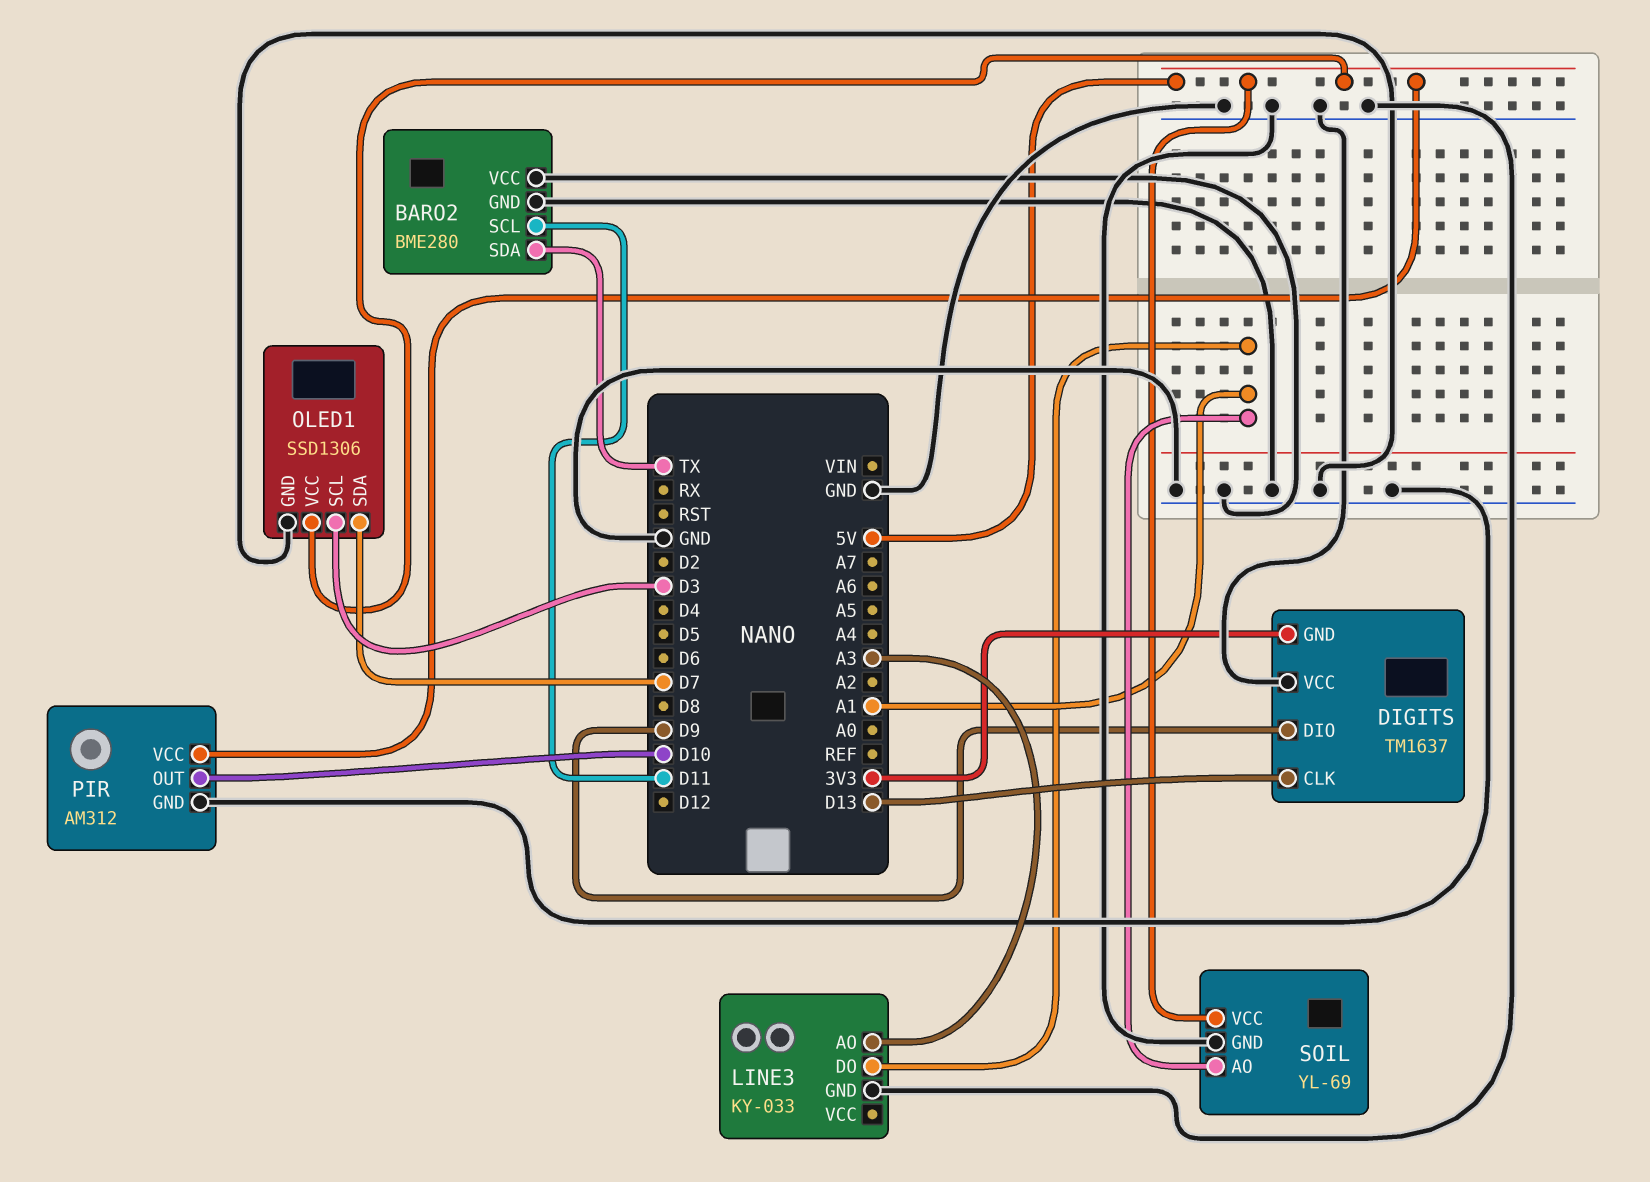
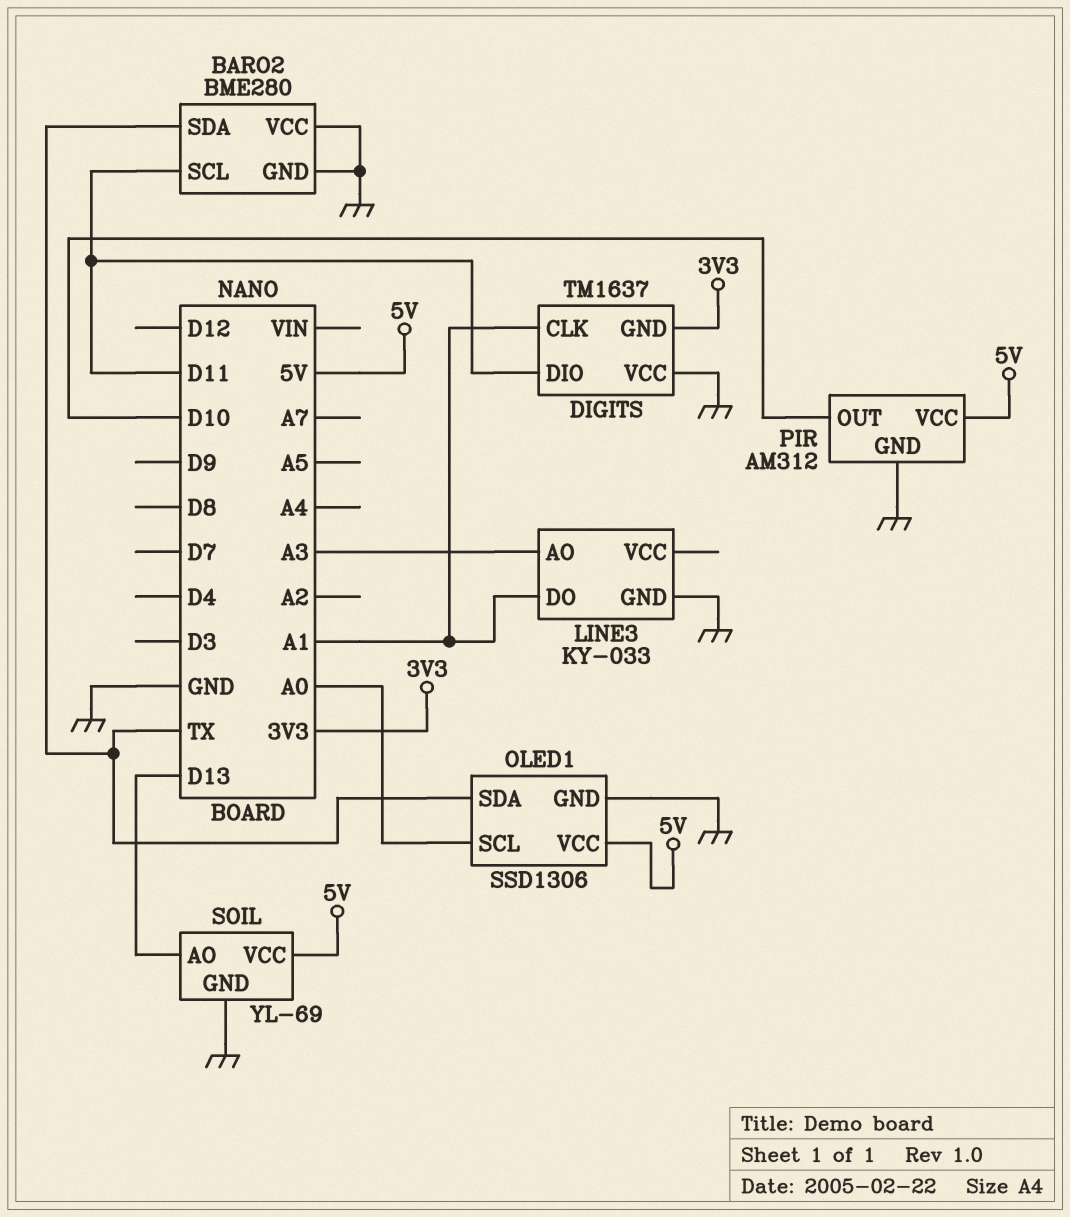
DIGITS pin CLK: D13 -> A1
DIGITS pin DIO: D9 -> D11
OLED1 pin SCL: D3 -> A0
OLED1 pin SDA: D7 -> TX
SOIL pin AO: A1 -> D13

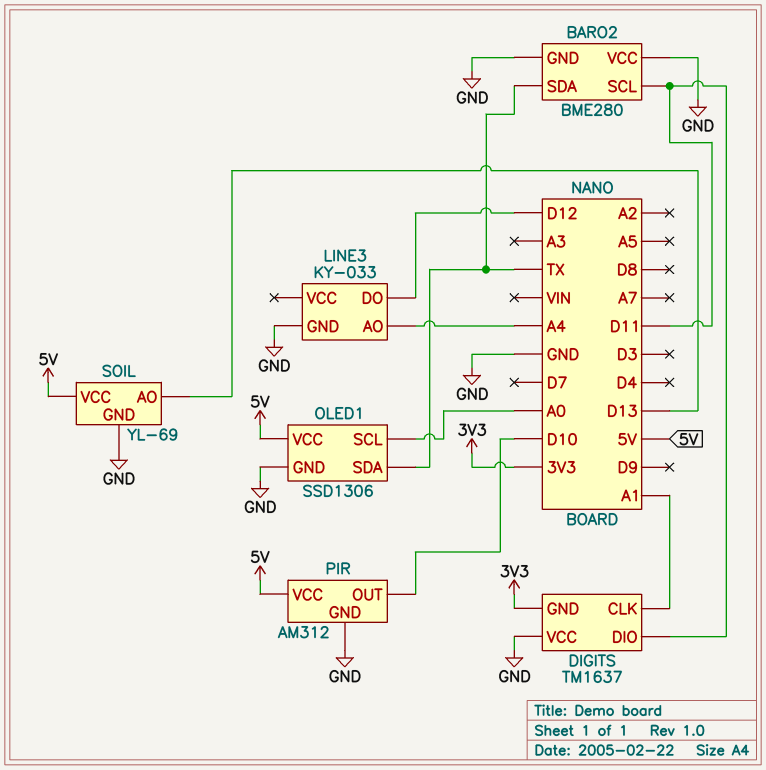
LINE3 pin AO: A3 -> A4
LINE3 pin DO: A1 -> D12

